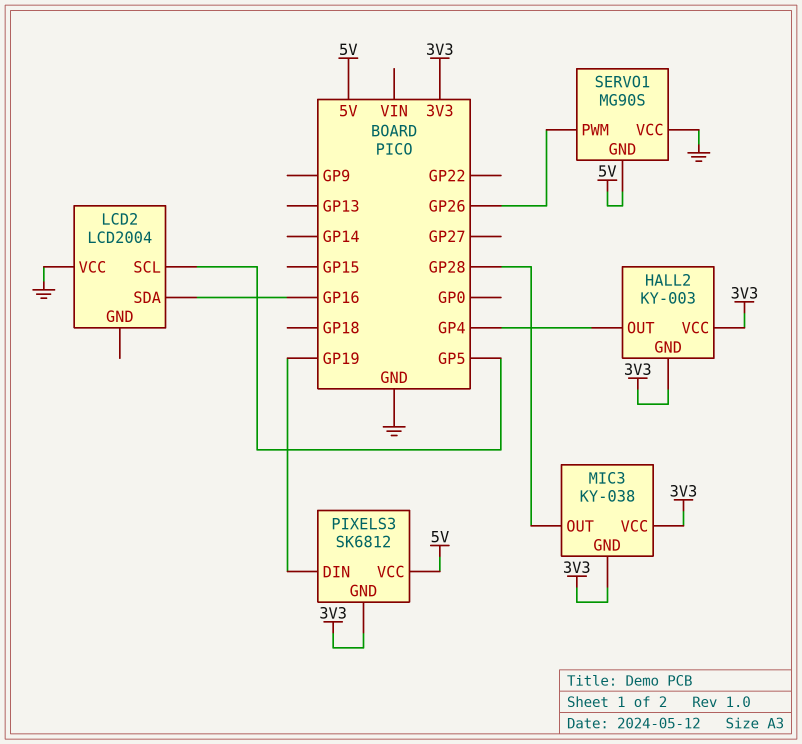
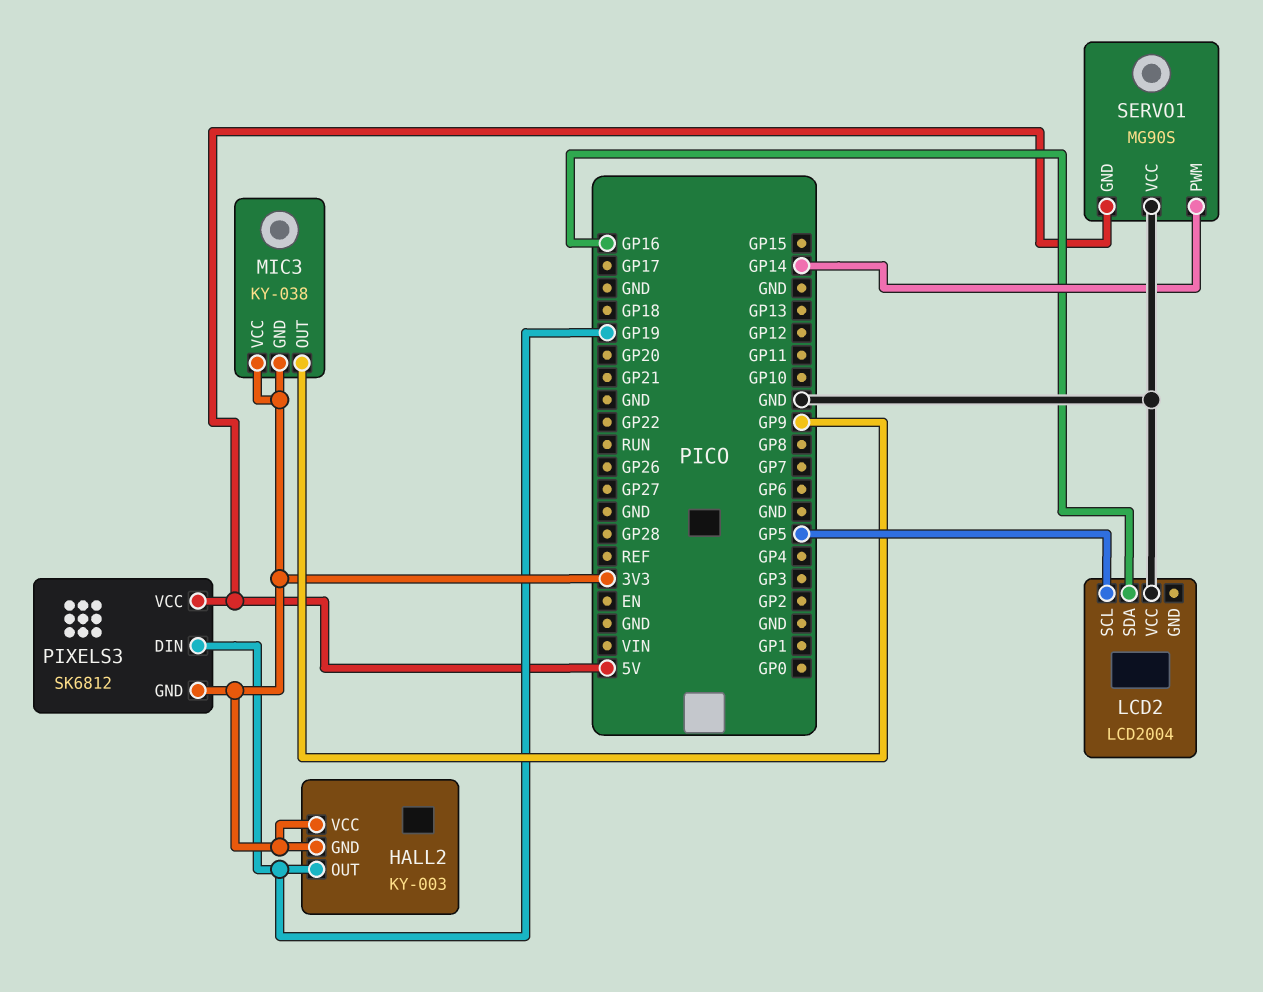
HALL2 pin OUT: GP4 -> GP19
MIC3 pin OUT: GP28 -> GP9
SERVO1 pin PWM: GP26 -> GP14

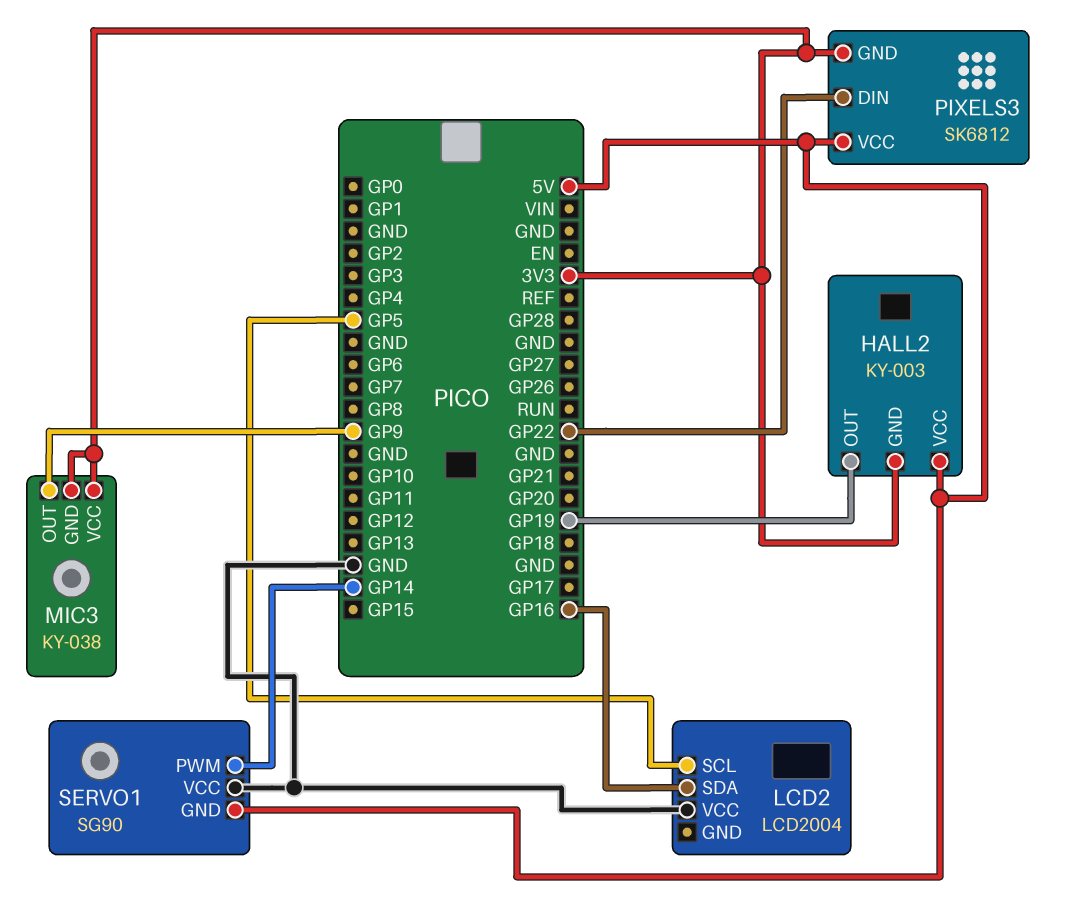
HALL2 pin VCC: 3V3 -> 5V
PIXELS3 pin DIN: GP19 -> GP22
SERVO1: MG90S -> SG90

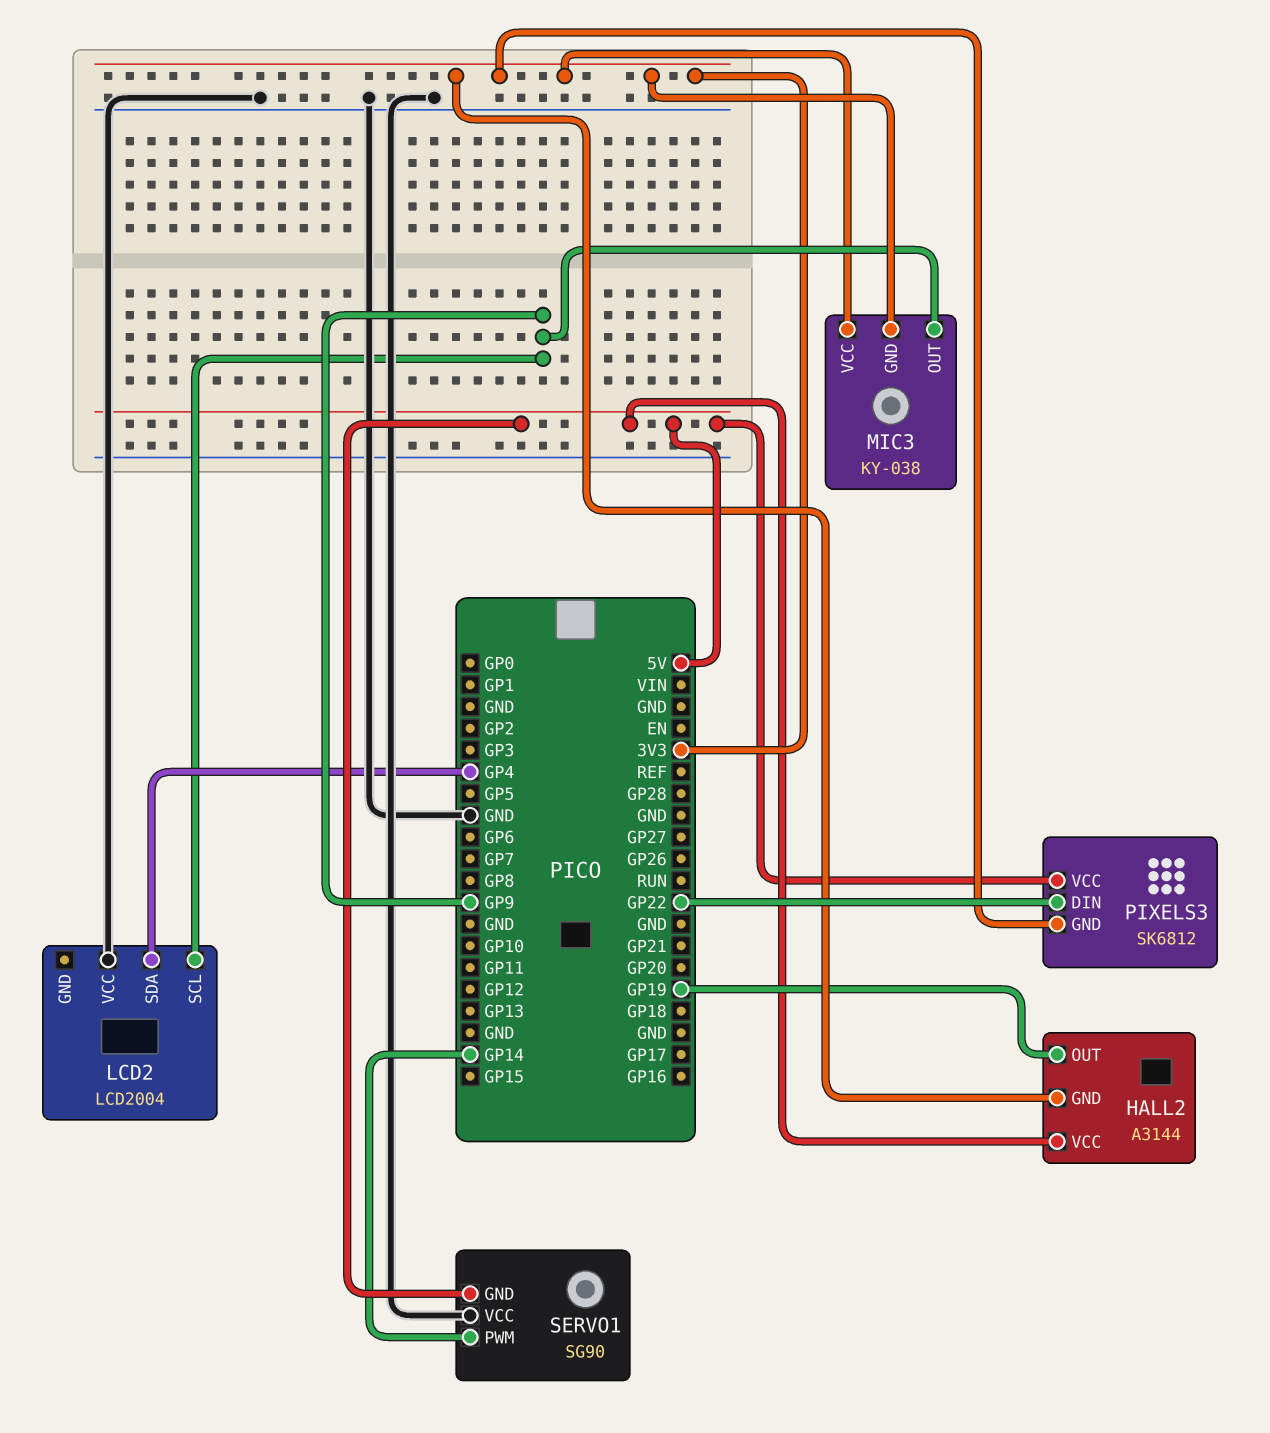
HALL2: KY-003 -> A3144
LCD2 pin SCL: GP5 -> GP9
LCD2 pin SDA: GP16 -> GP4

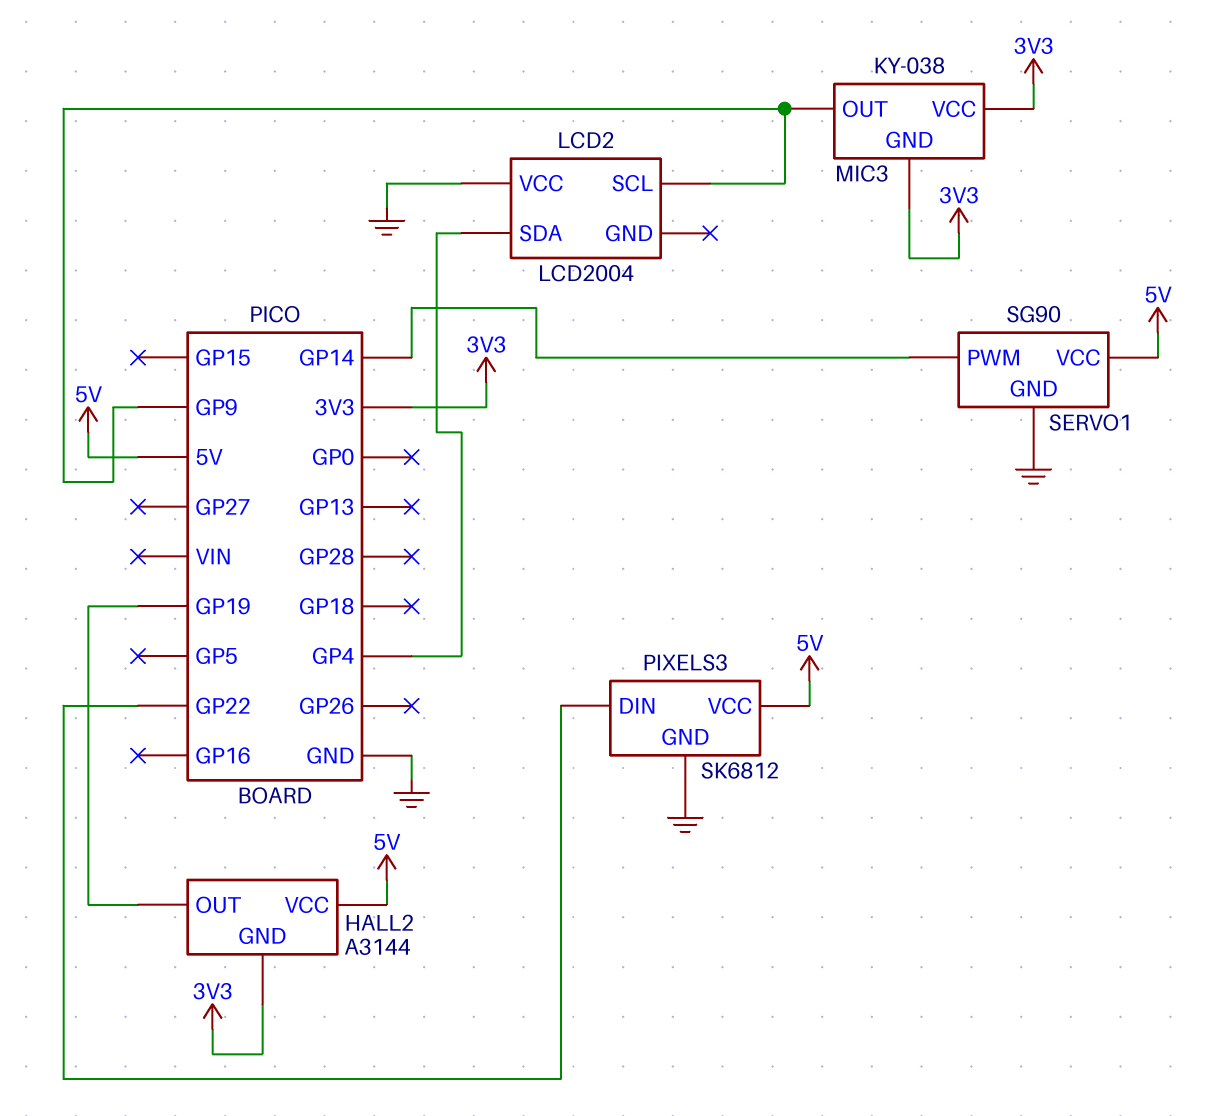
PIXELS3 pin GND: 3V3 -> GND
SERVO1 pin GND: 5V -> GND
SERVO1 pin VCC: GND -> 5V

